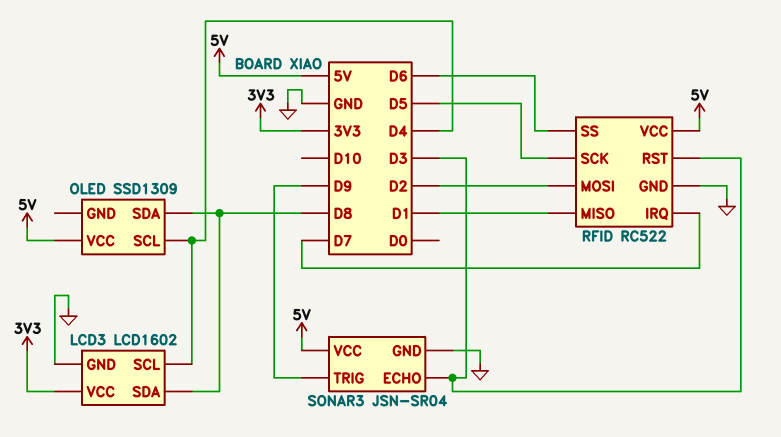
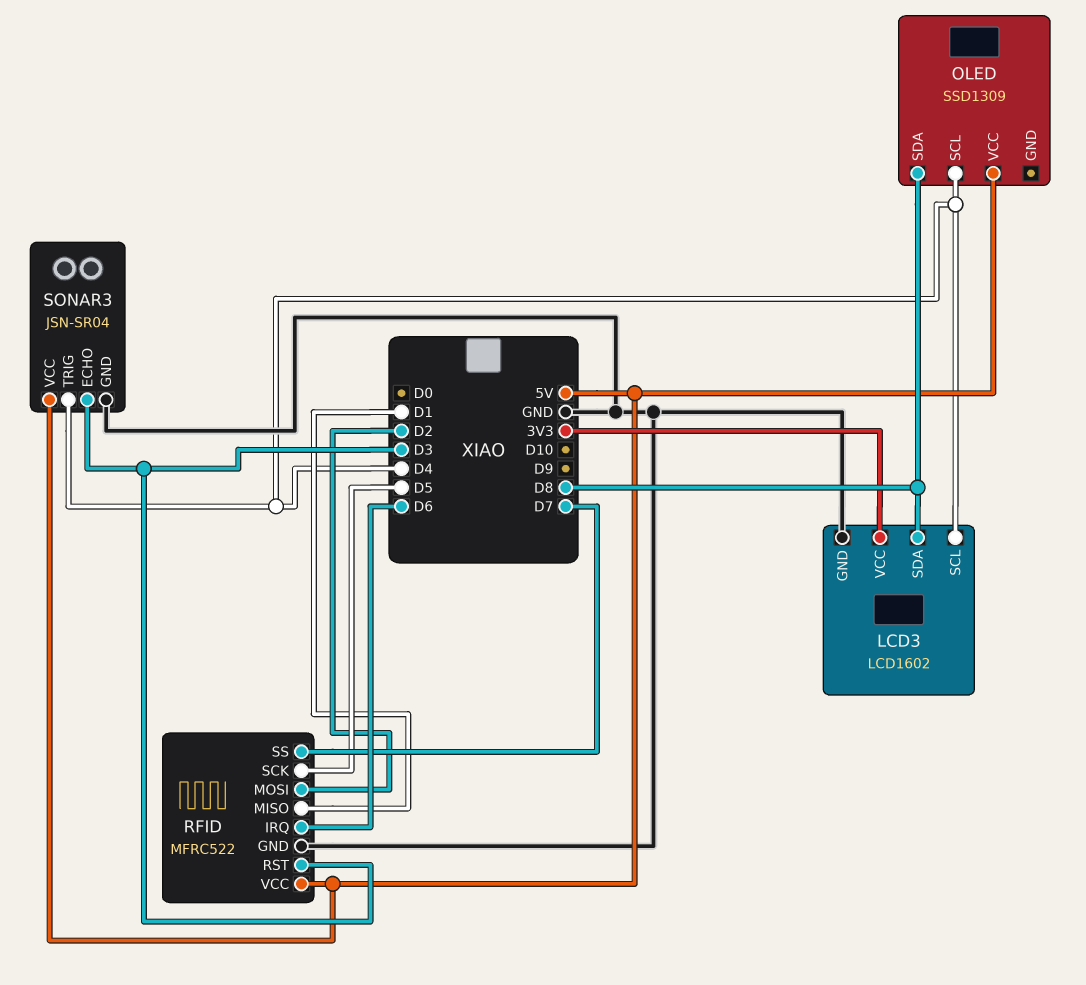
RFID: RC522 -> MFRC522
RFID pin IRQ: D7 -> D6
RFID pin SS: D6 -> D7
SONAR3 pin TRIG: D9 -> D4

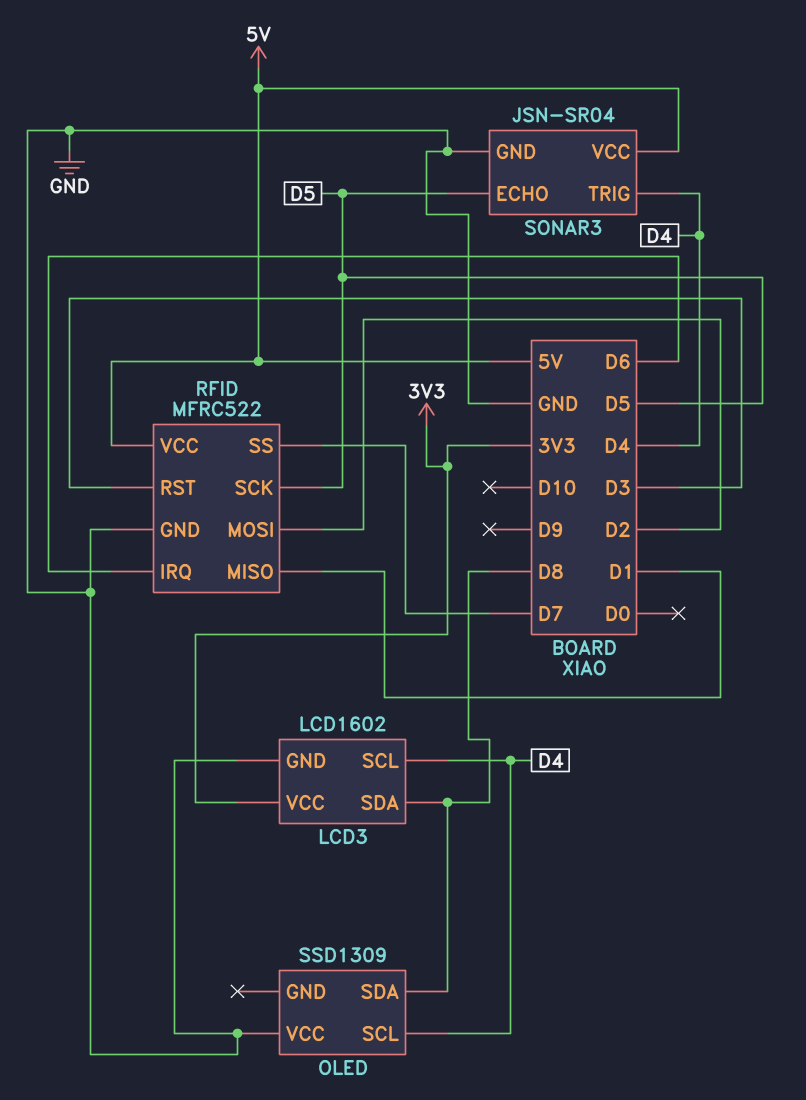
OLED pin VCC: 5V -> GND
SONAR3 pin ECHO: D3 -> D5

